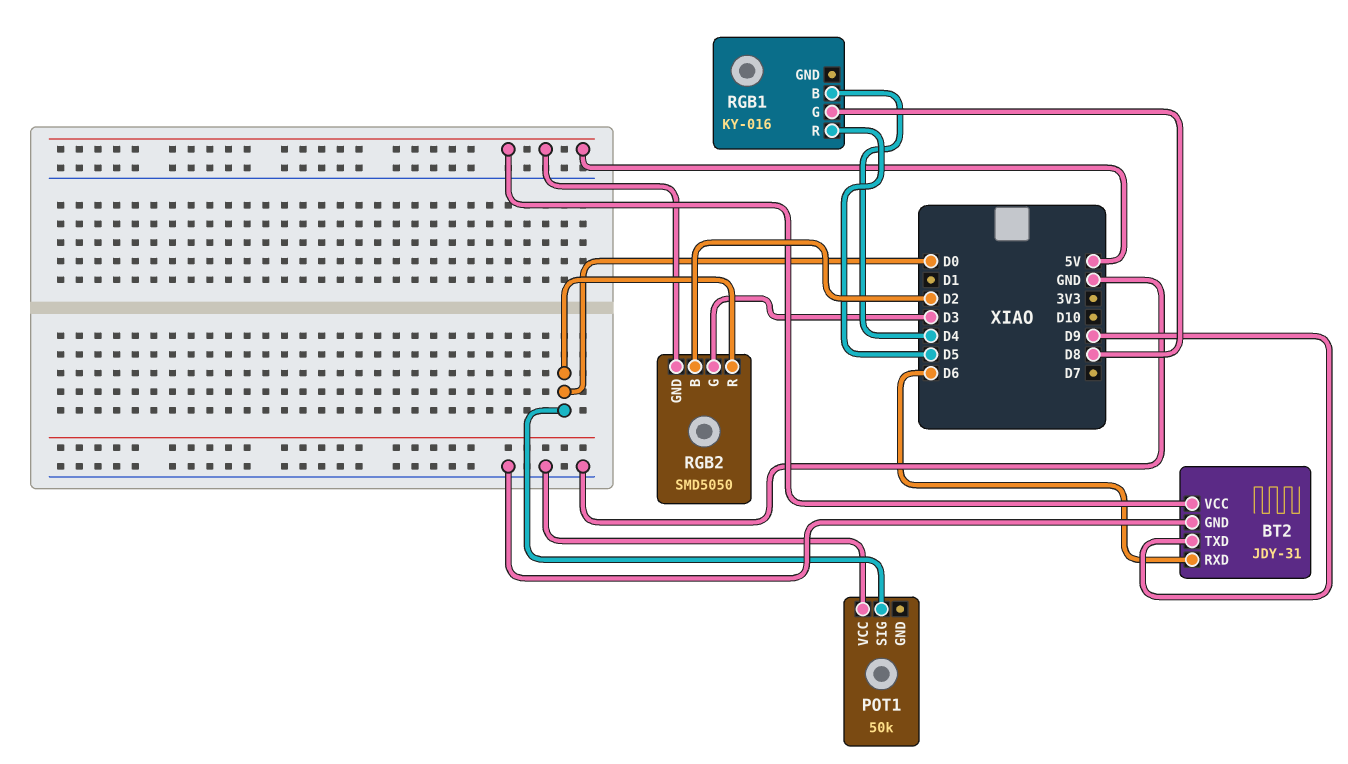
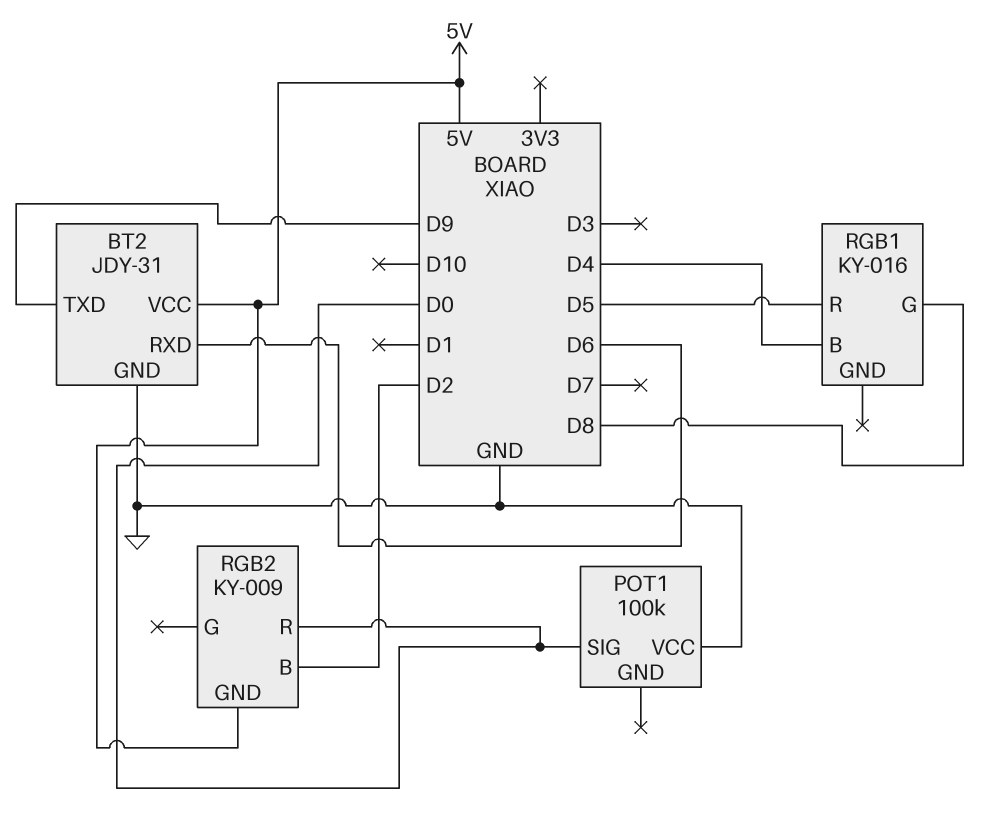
POT1: 50k -> 100k
RGB2: SMD5050 -> KY-009
RGB2 pin G: D3 -> none

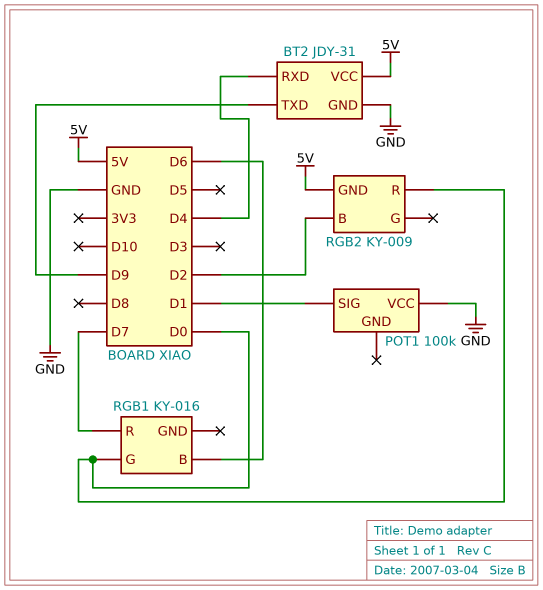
BT2 pin RXD: D6 -> D4
POT1 pin SIG: D0 -> D1
RGB1 pin B: D4 -> D6
RGB1 pin G: D8 -> D0
RGB1 pin R: D5 -> D7

